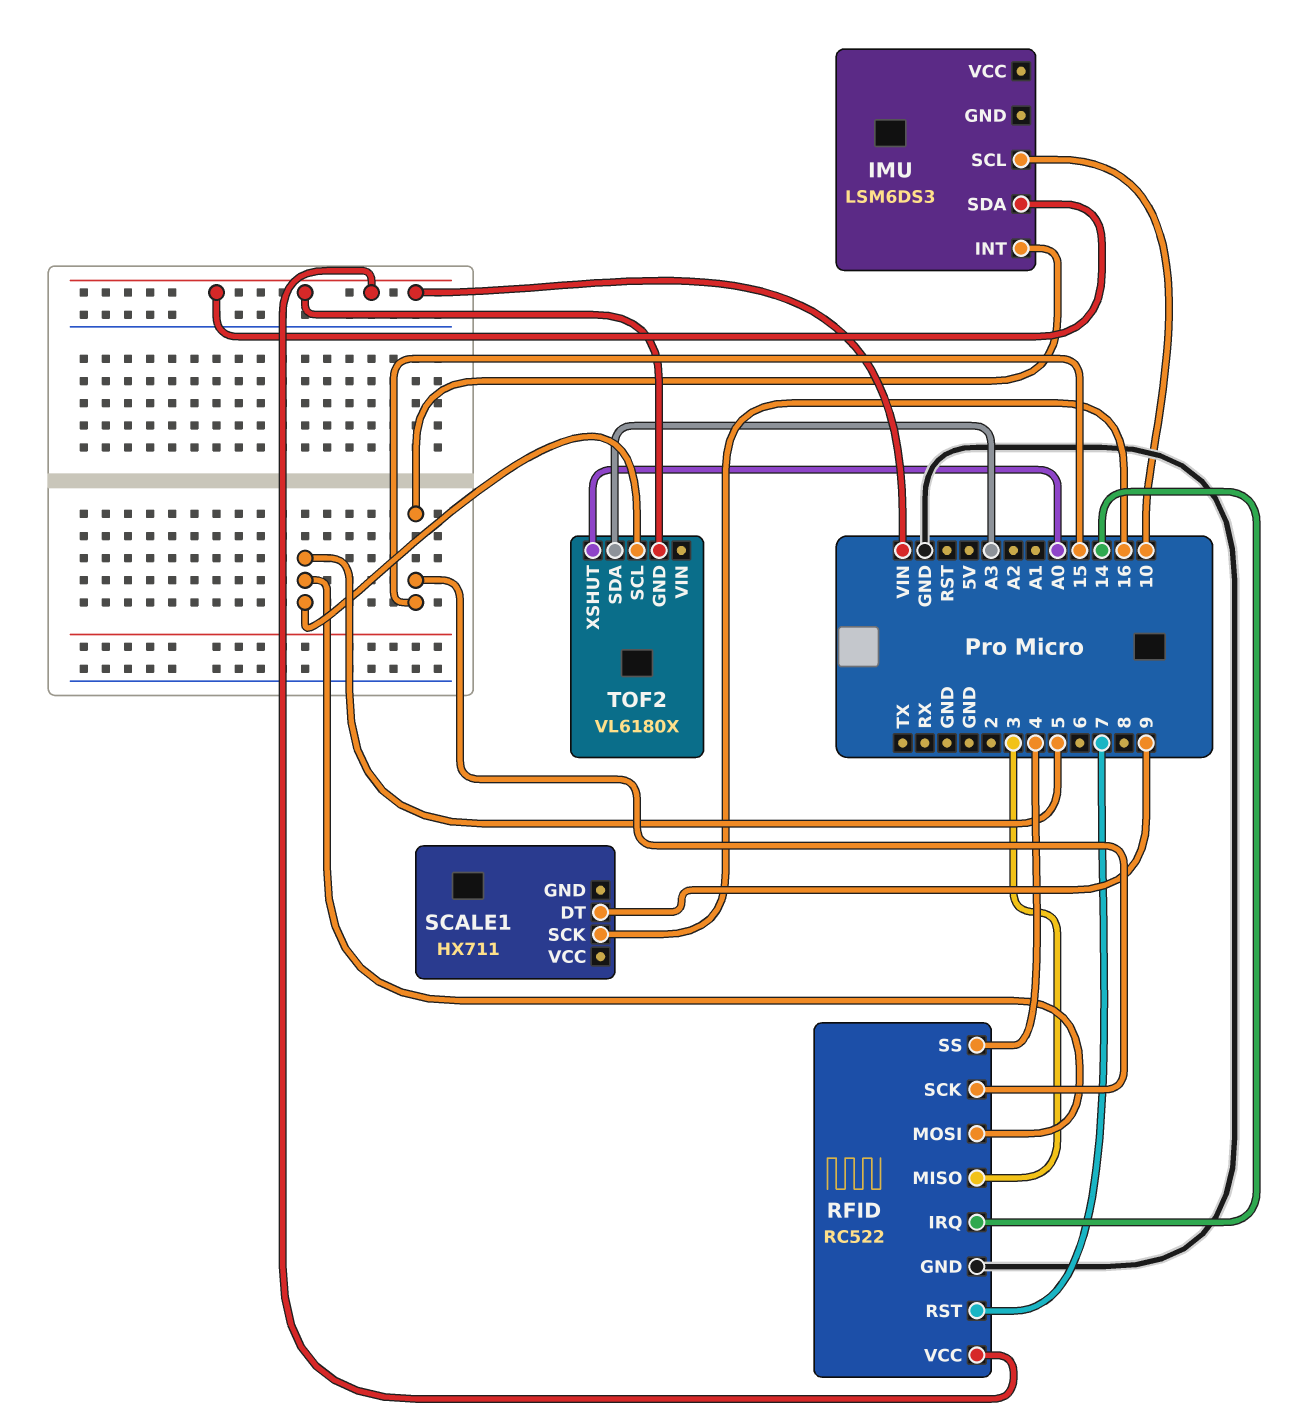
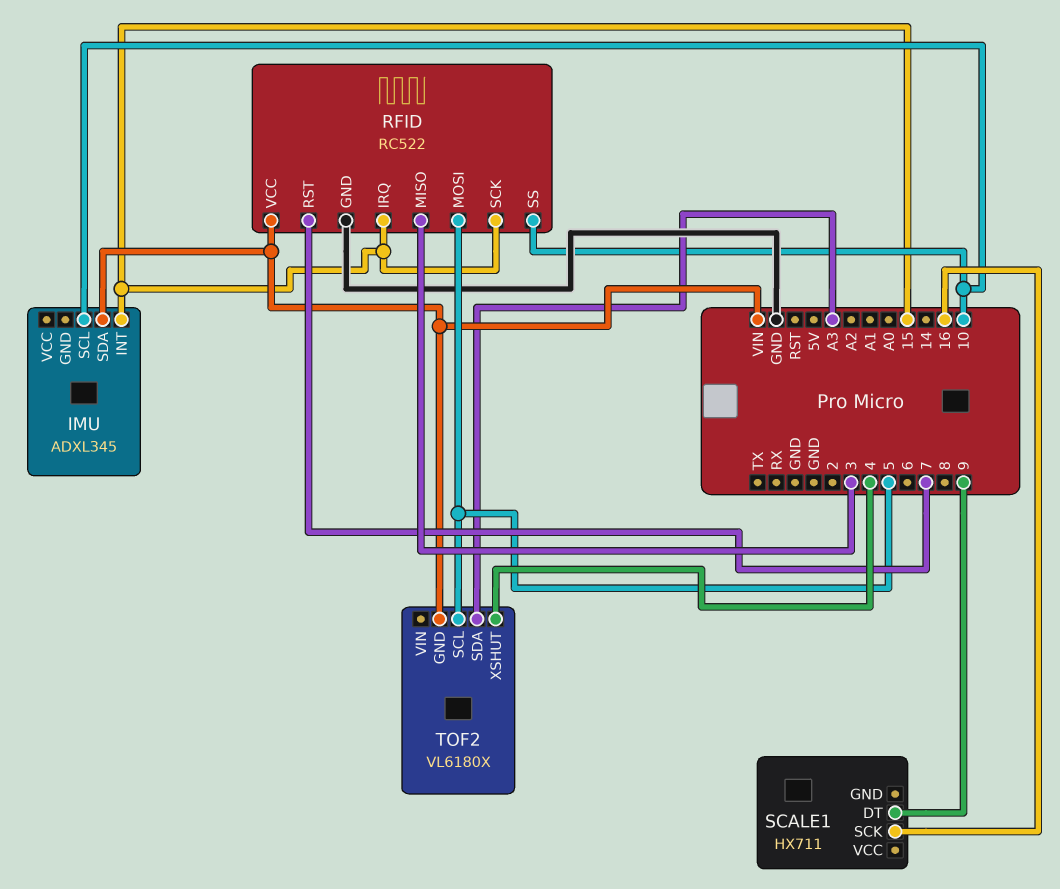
IMU: LSM6DS3 -> ADXL345
RFID pin IRQ: 14 -> 15
RFID pin SS: 4 -> 10
TOF2 pin XSHUT: A0 -> 4

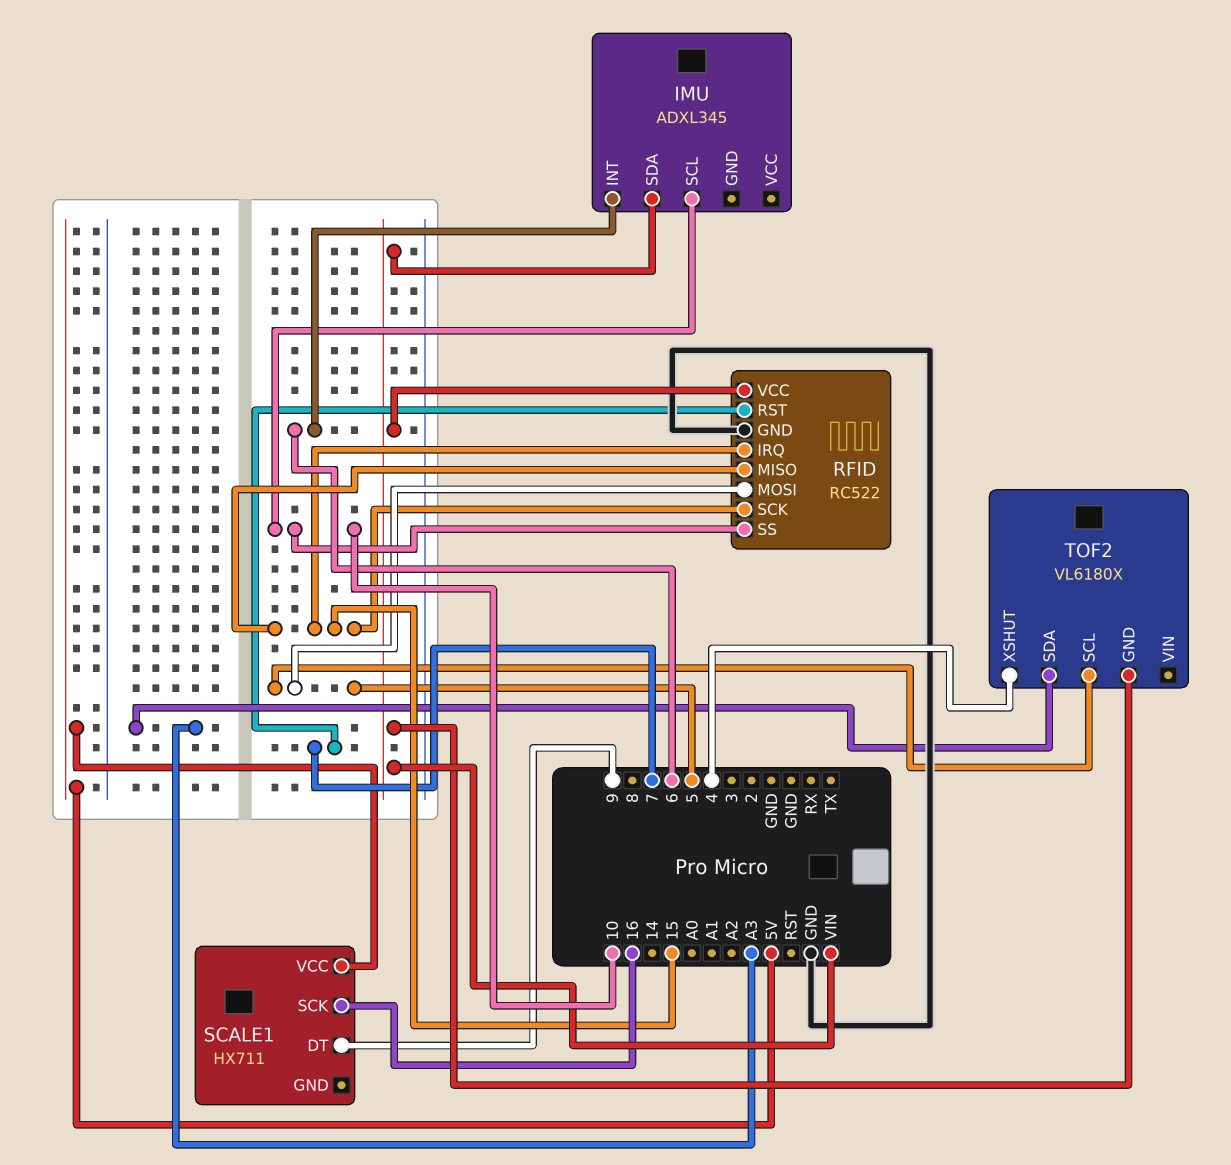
IMU pin INT: 15 -> 6
RFID pin MISO: 3 -> 15
SCALE1 pin VCC: none -> 5V

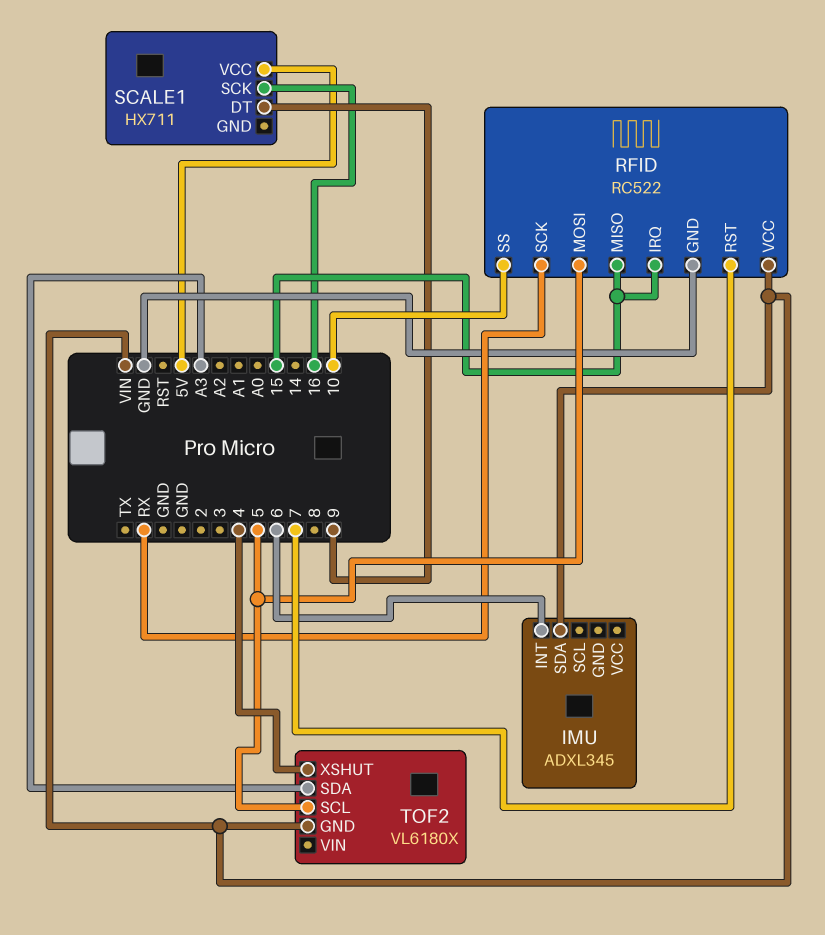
IMU pin SCL: 10 -> none
RFID pin SCK: 15 -> RX

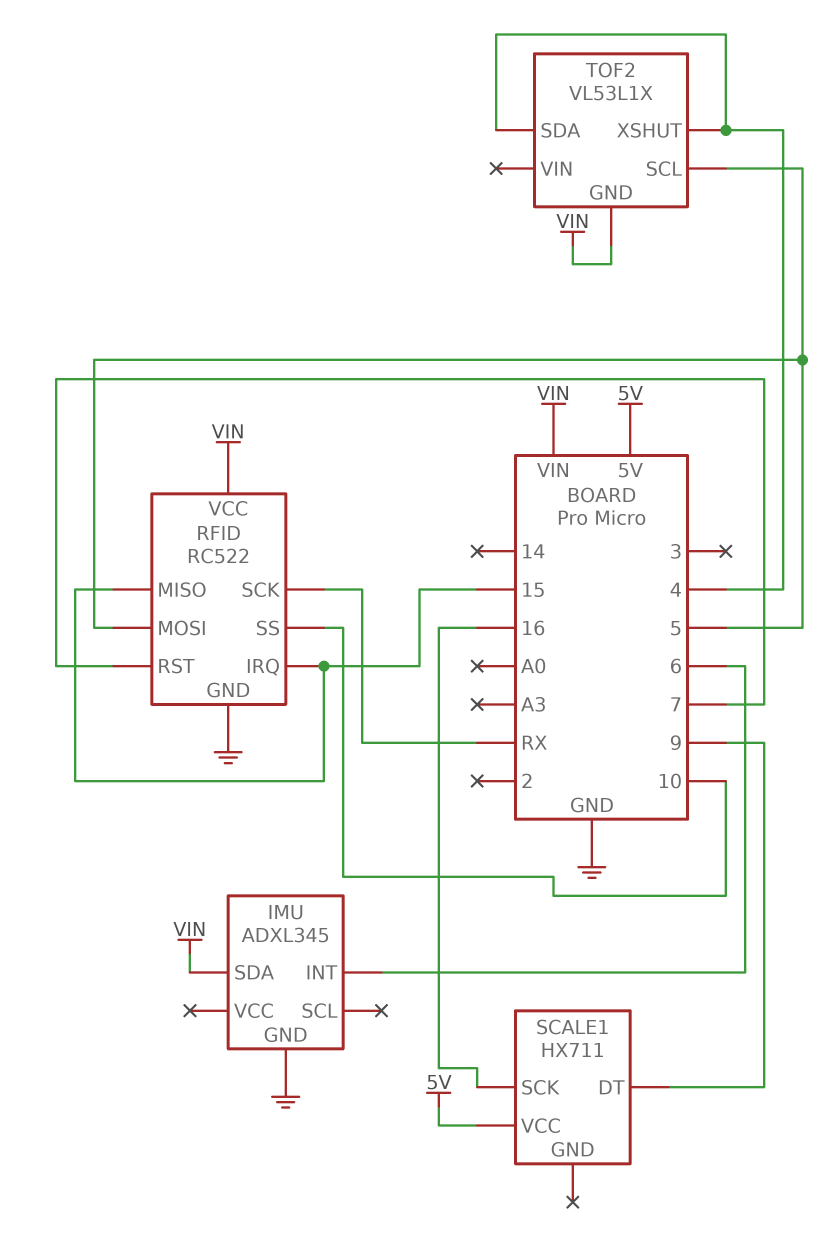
IMU pin GND: none -> GND
TOF2: VL6180X -> VL53L1X
TOF2 pin SDA: A3 -> 4

